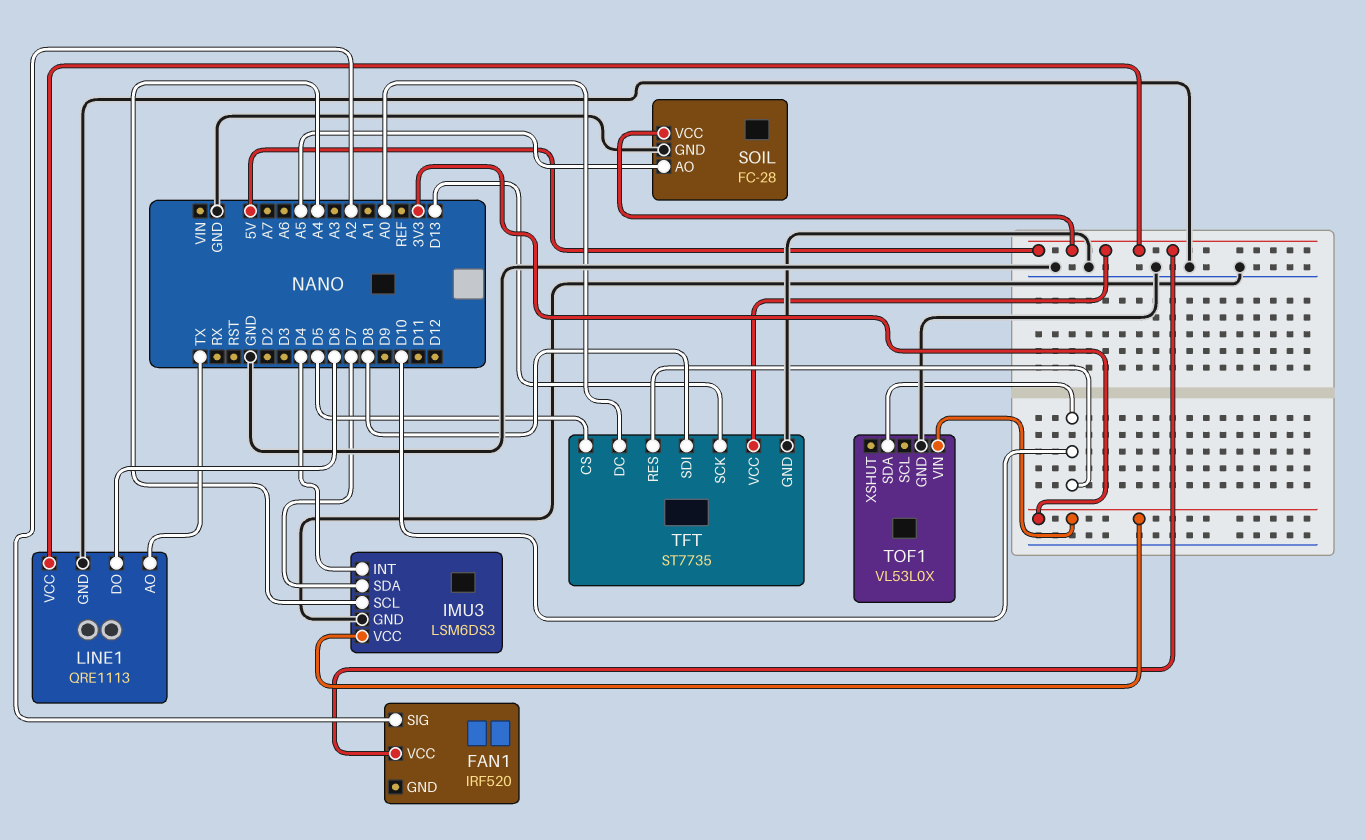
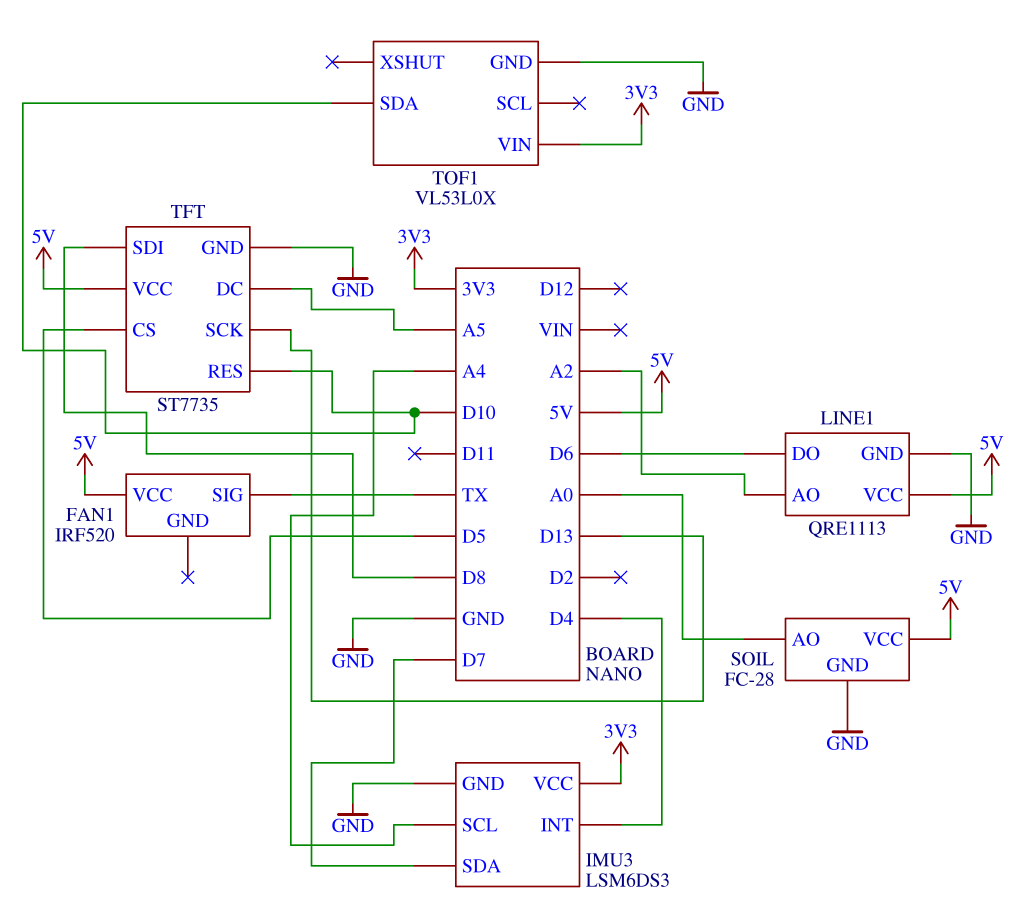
FAN1 pin SIG: A2 -> TX
LINE1 pin AO: TX -> A2
SOIL pin AO: A5 -> A0
TFT pin DC: A0 -> A5

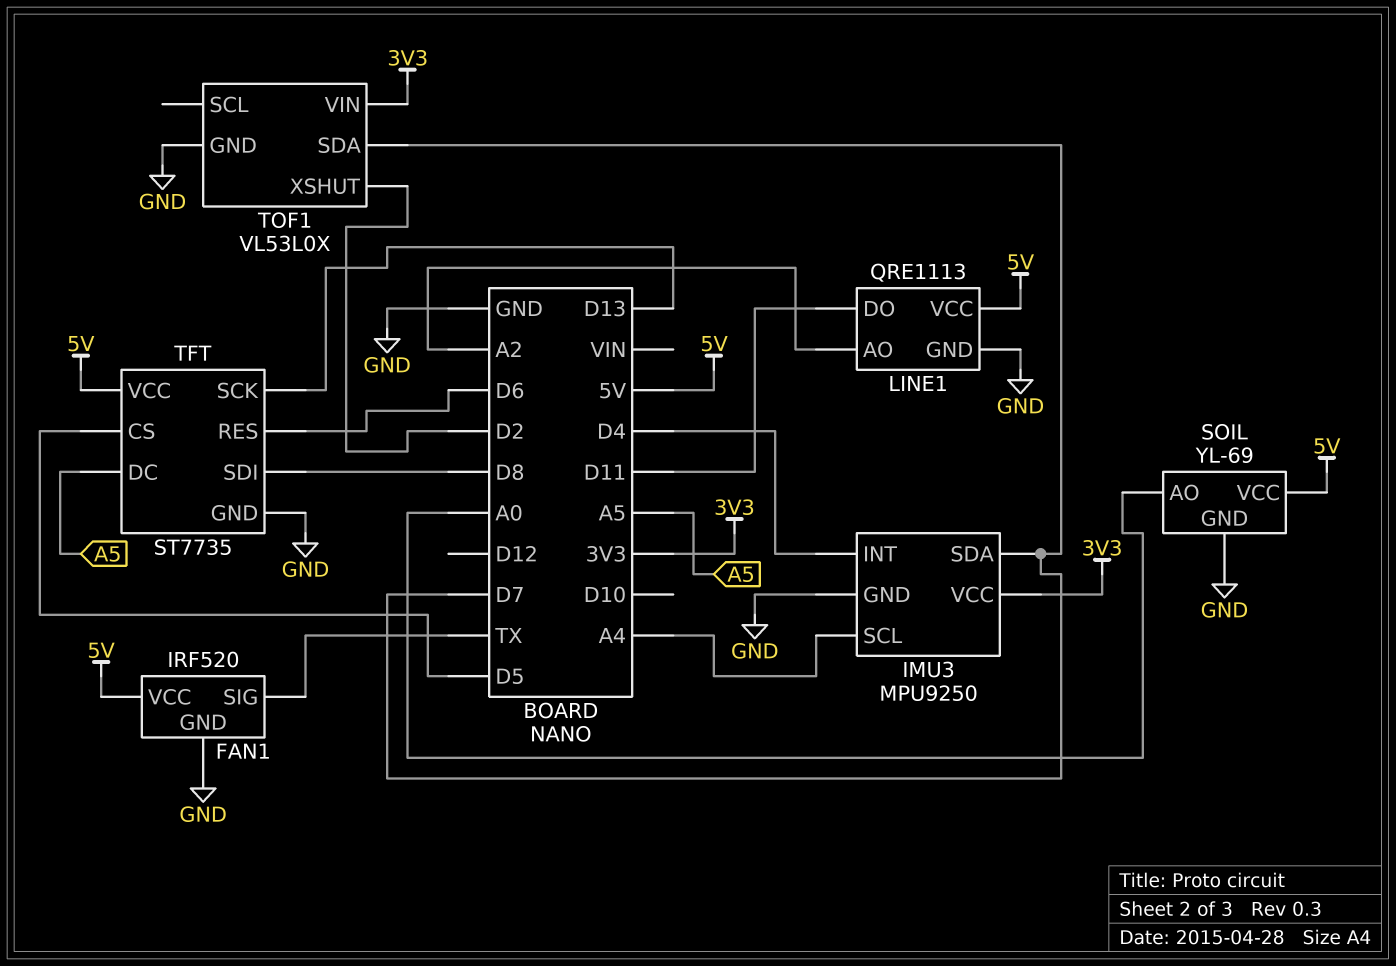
FAN1 pin GND: none -> GND
IMU3: LSM6DS3 -> MPU9250
LINE1 pin DO: D6 -> D11
SOIL: FC-28 -> YL-69
TFT pin RES: D10 -> D6
TOF1 pin SDA: D10 -> D7
TOF1 pin XSHUT: none -> D2

